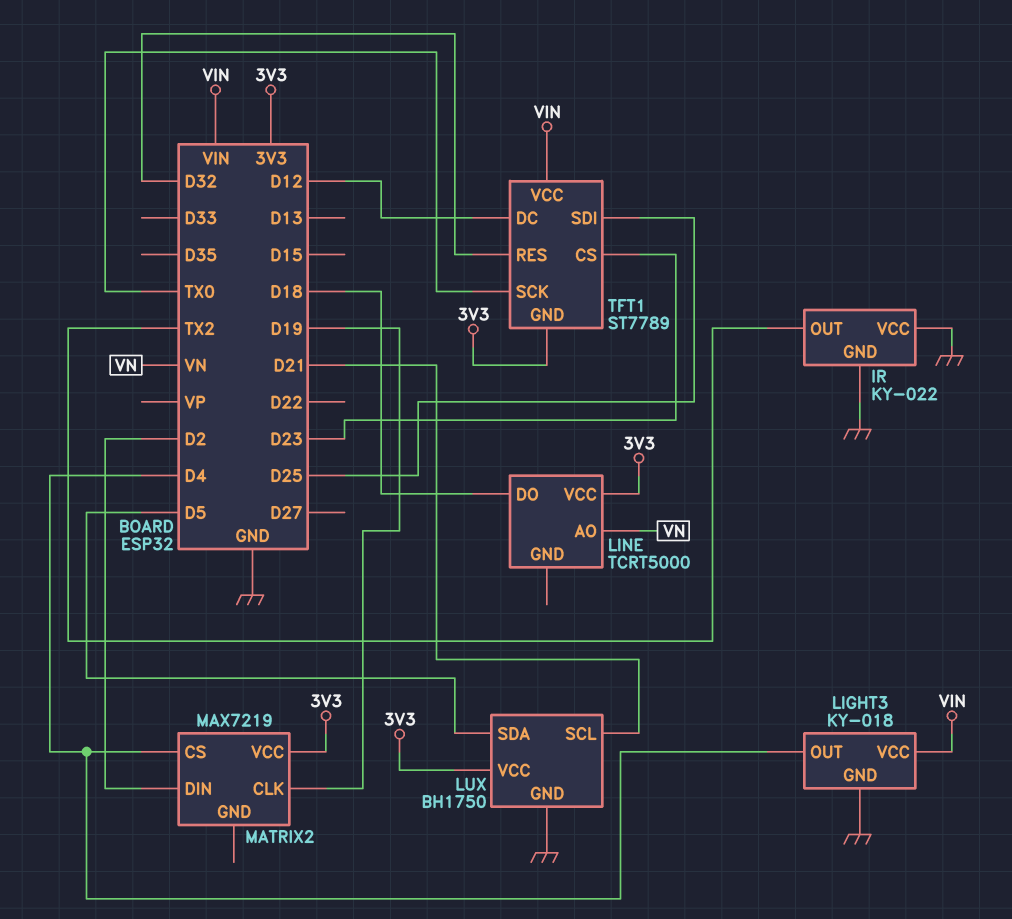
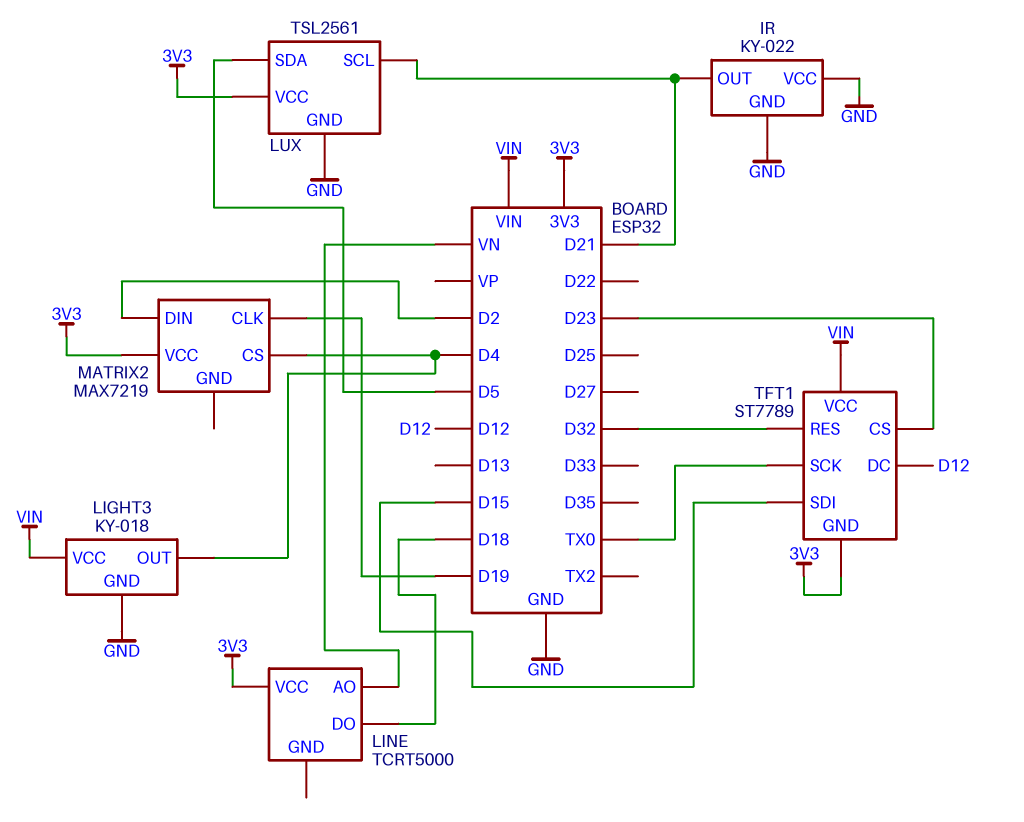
IR pin OUT: TX2 -> D21
LUX: BH1750 -> TSL2561
TFT1 pin SDI: D25 -> D15

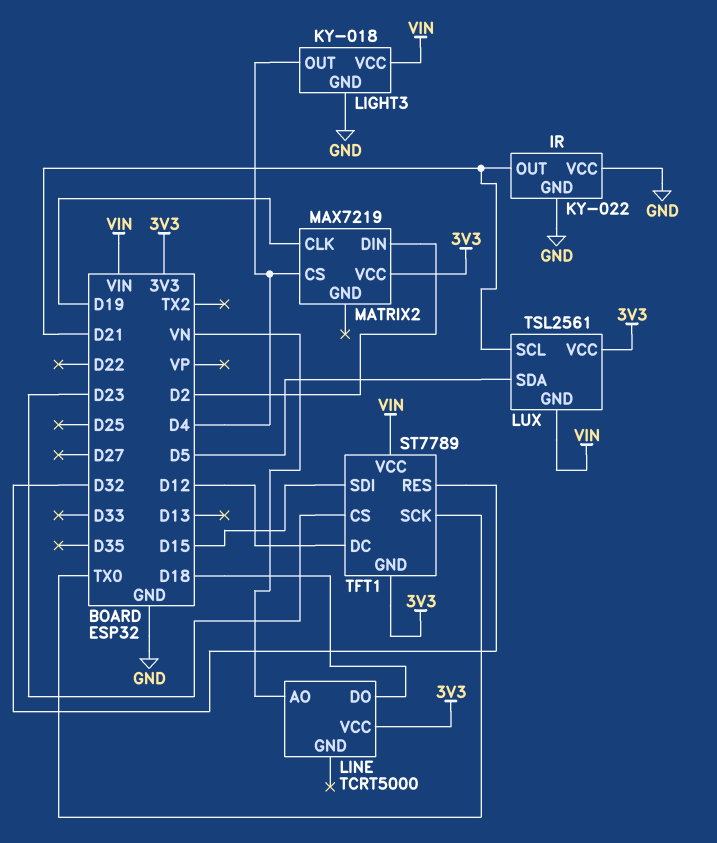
LUX pin GND: GND -> VIN

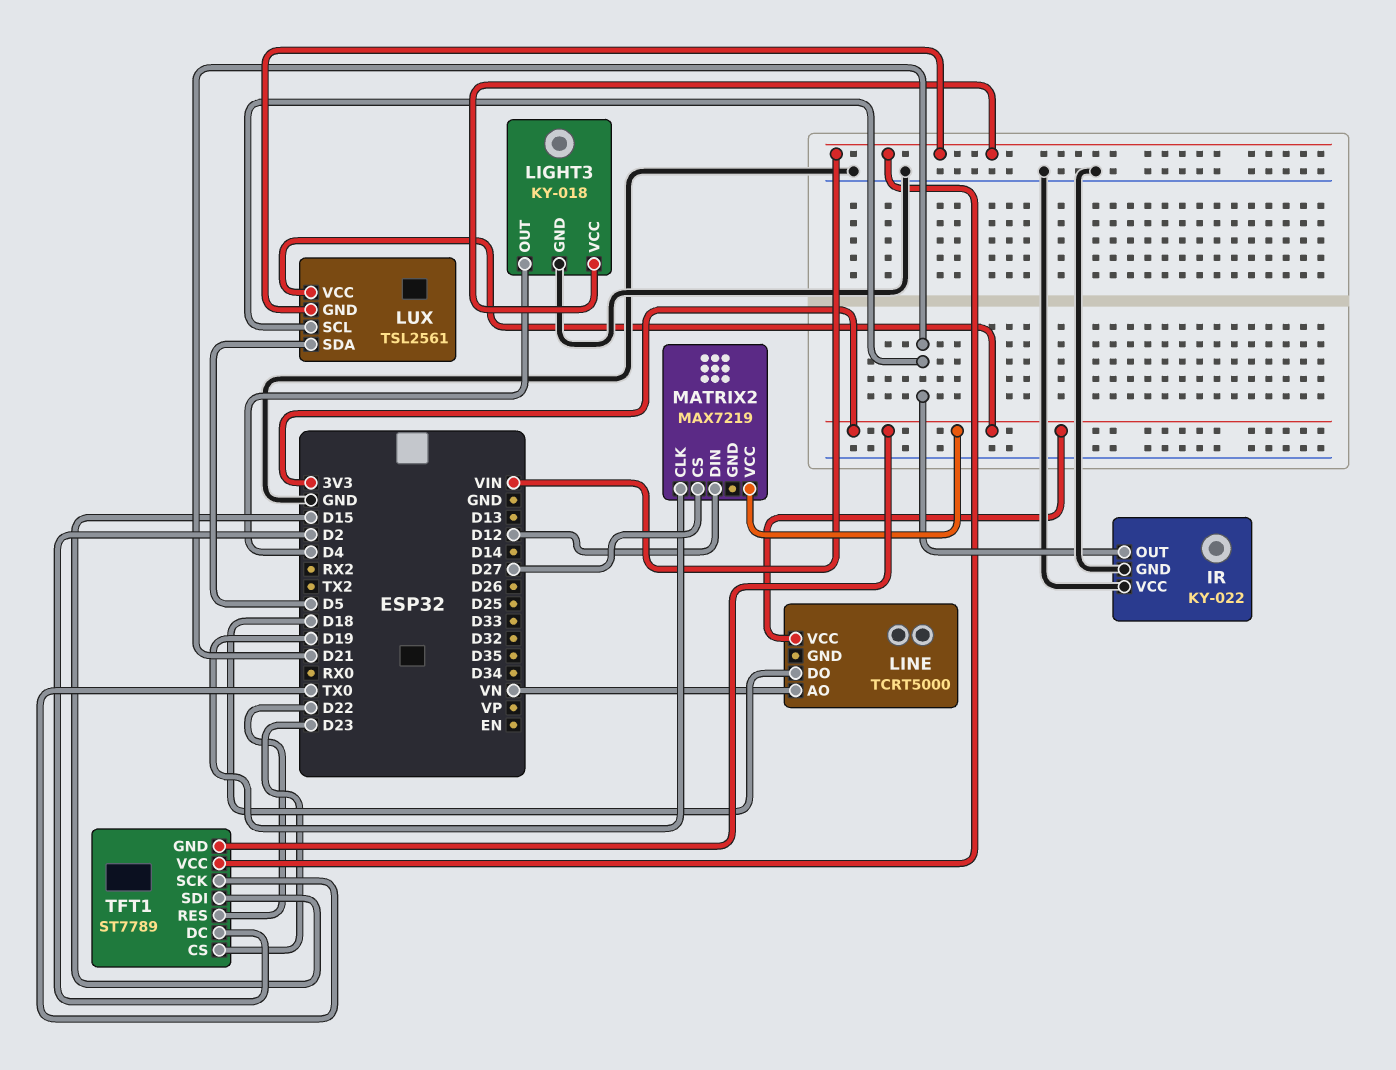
MATRIX2 pin CS: D4 -> D27
MATRIX2 pin DIN: D2 -> D12
TFT1 pin DC: D12 -> D2
TFT1 pin RES: D32 -> D22

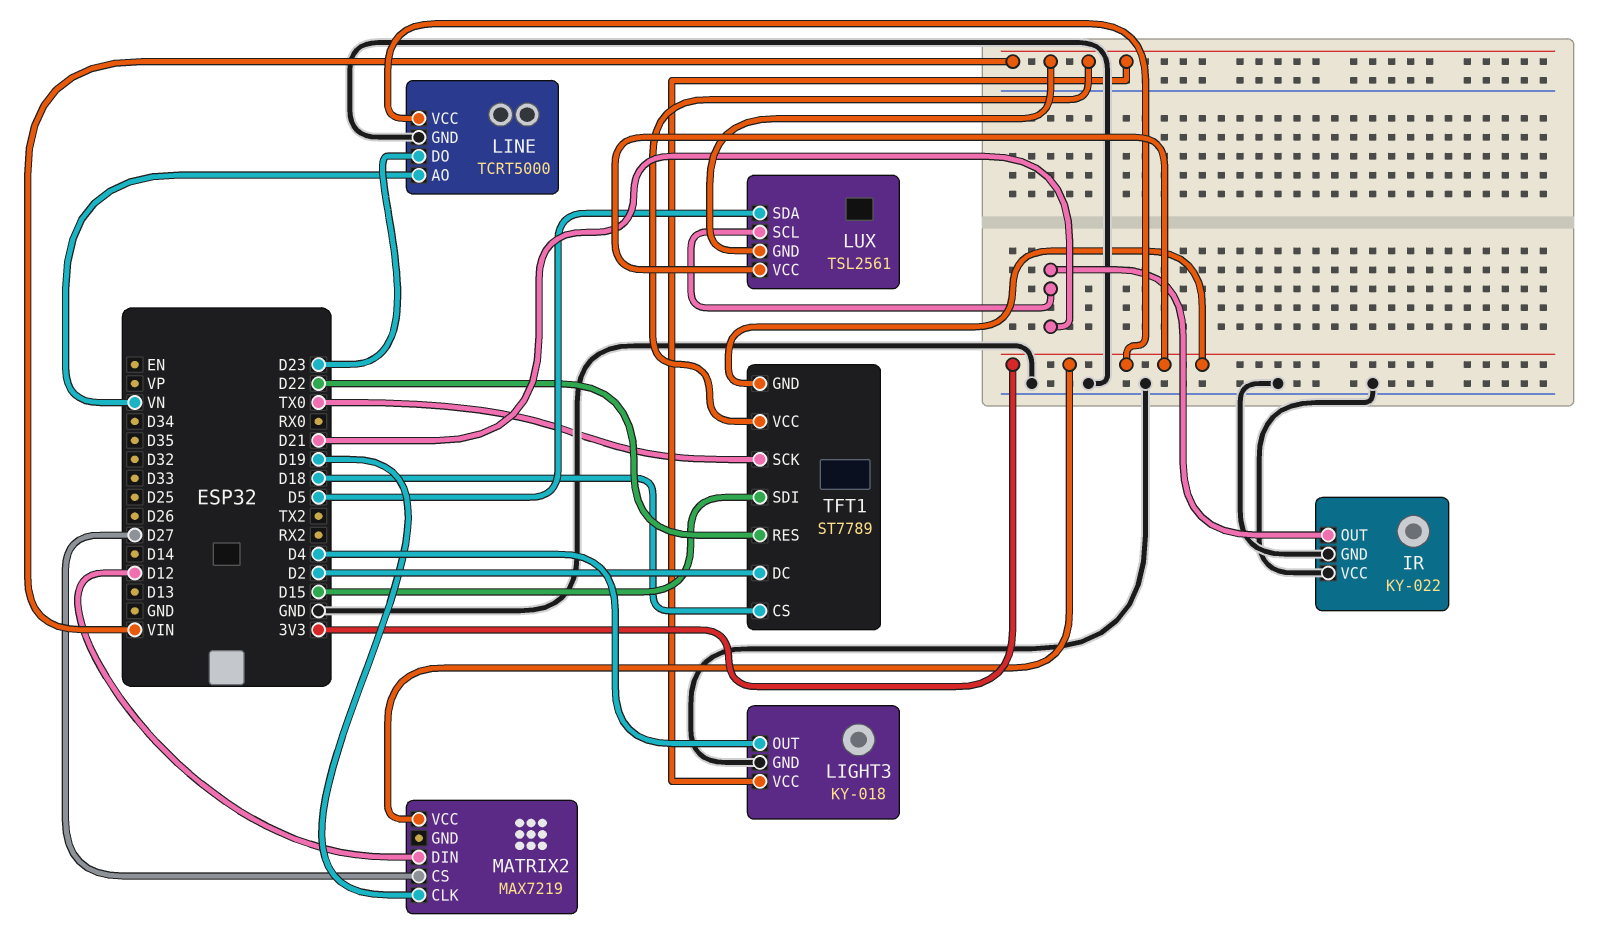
LINE pin DO: D18 -> D23
LINE pin GND: none -> GND
TFT1 pin CS: D23 -> D18

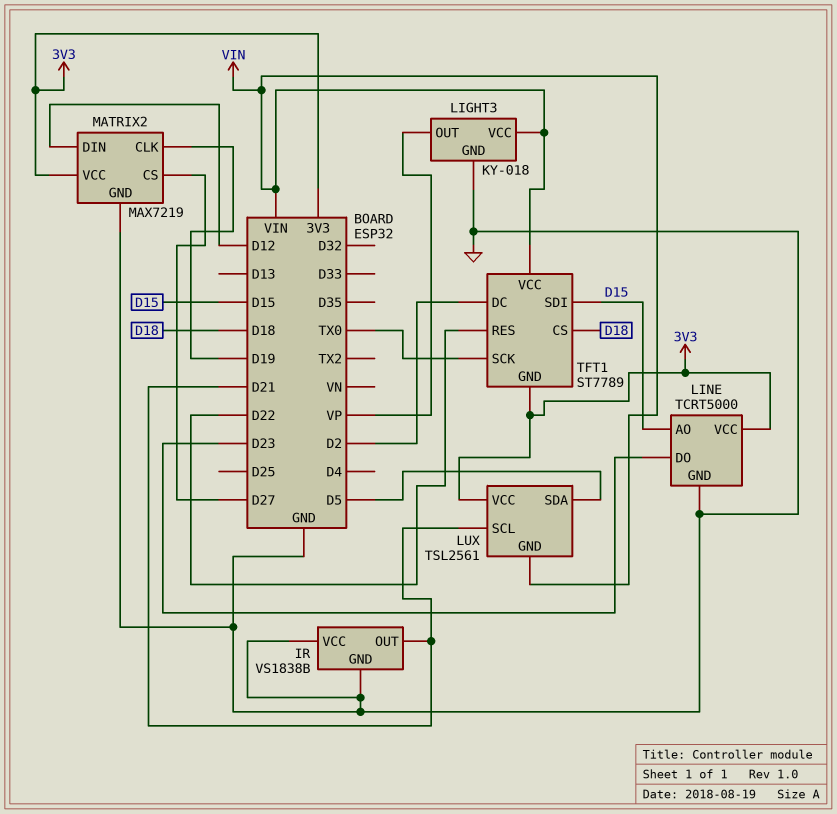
IR: KY-022 -> VS1838B
LIGHT3 pin OUT: D4 -> VP
LINE pin AO: VN -> D15
MATRIX2 pin GND: none -> GND

